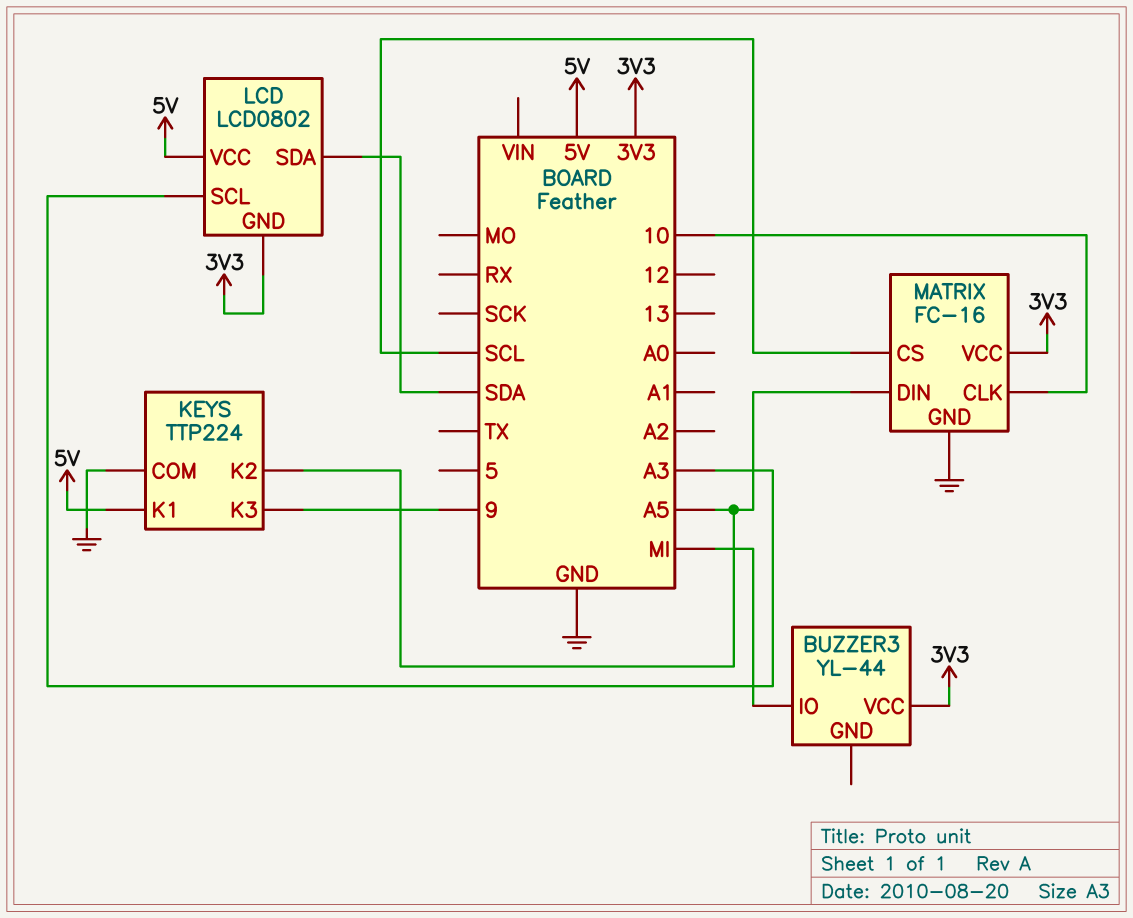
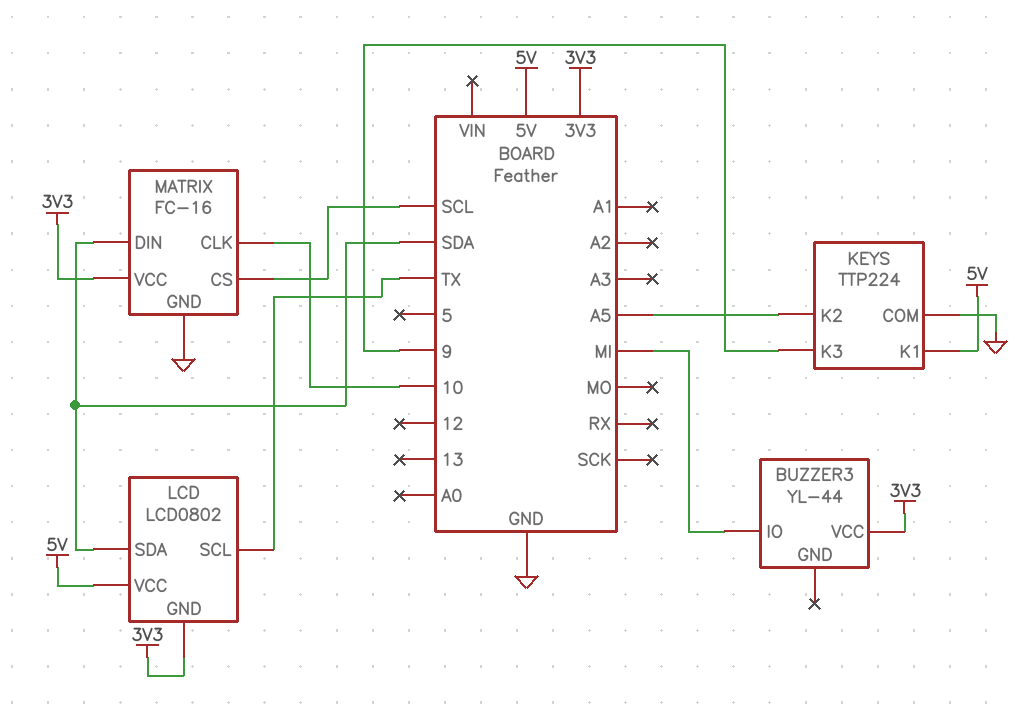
LCD pin SCL: A3 -> TX
MATRIX pin DIN: A5 -> SDA

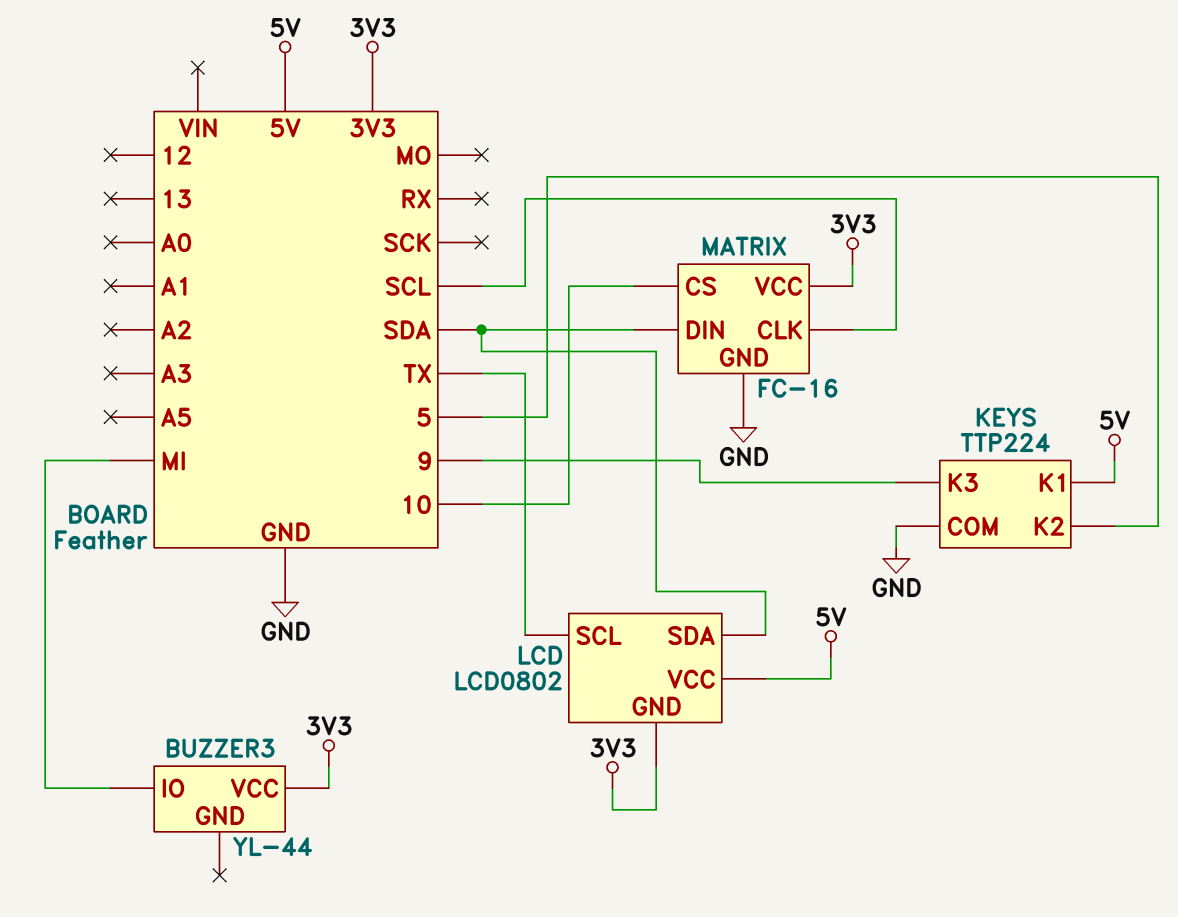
KEYS pin K2: A5 -> 5
MATRIX pin CLK: 10 -> SCL
MATRIX pin CS: SCL -> 10

